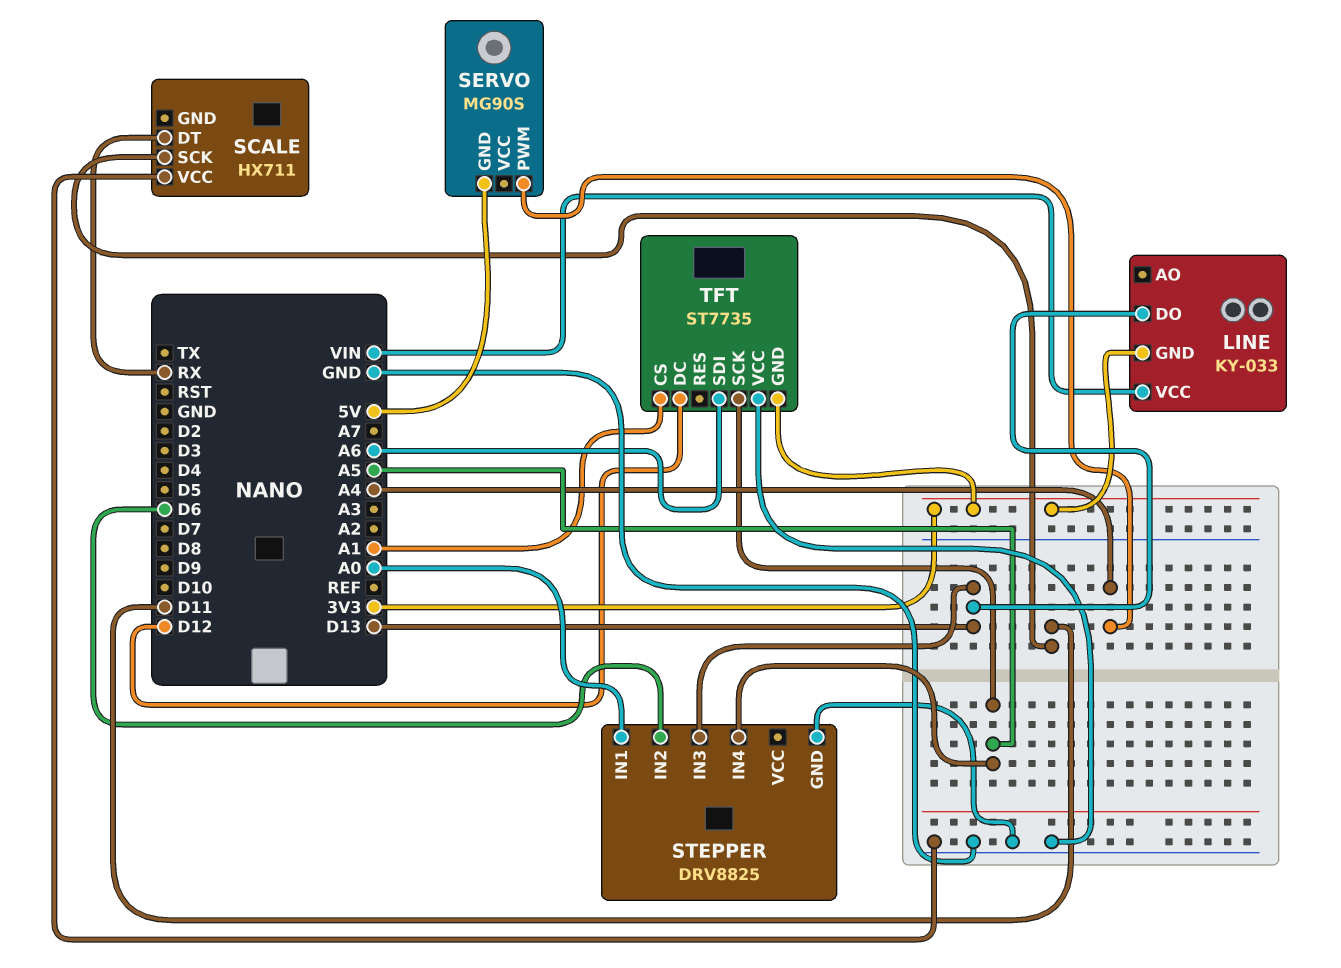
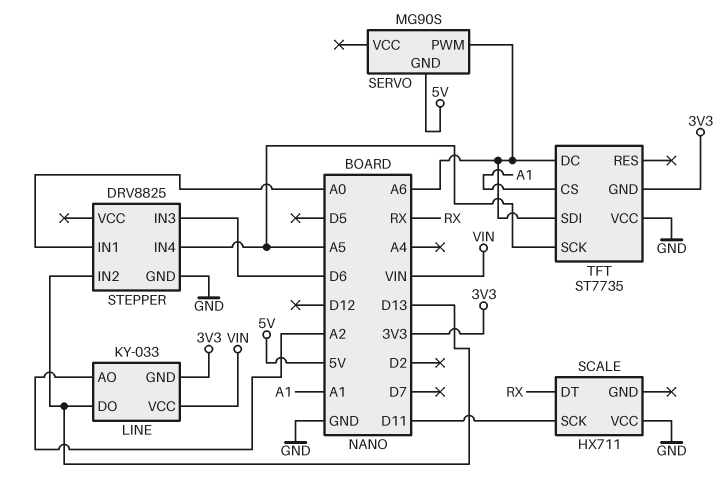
LINE pin AO: none -> A2
SERVO pin PWM: A4 -> A6
STEPPER pin IN2: D6 -> D13
STEPPER pin IN3: D13 -> D6
TFT pin DC: D12 -> A6

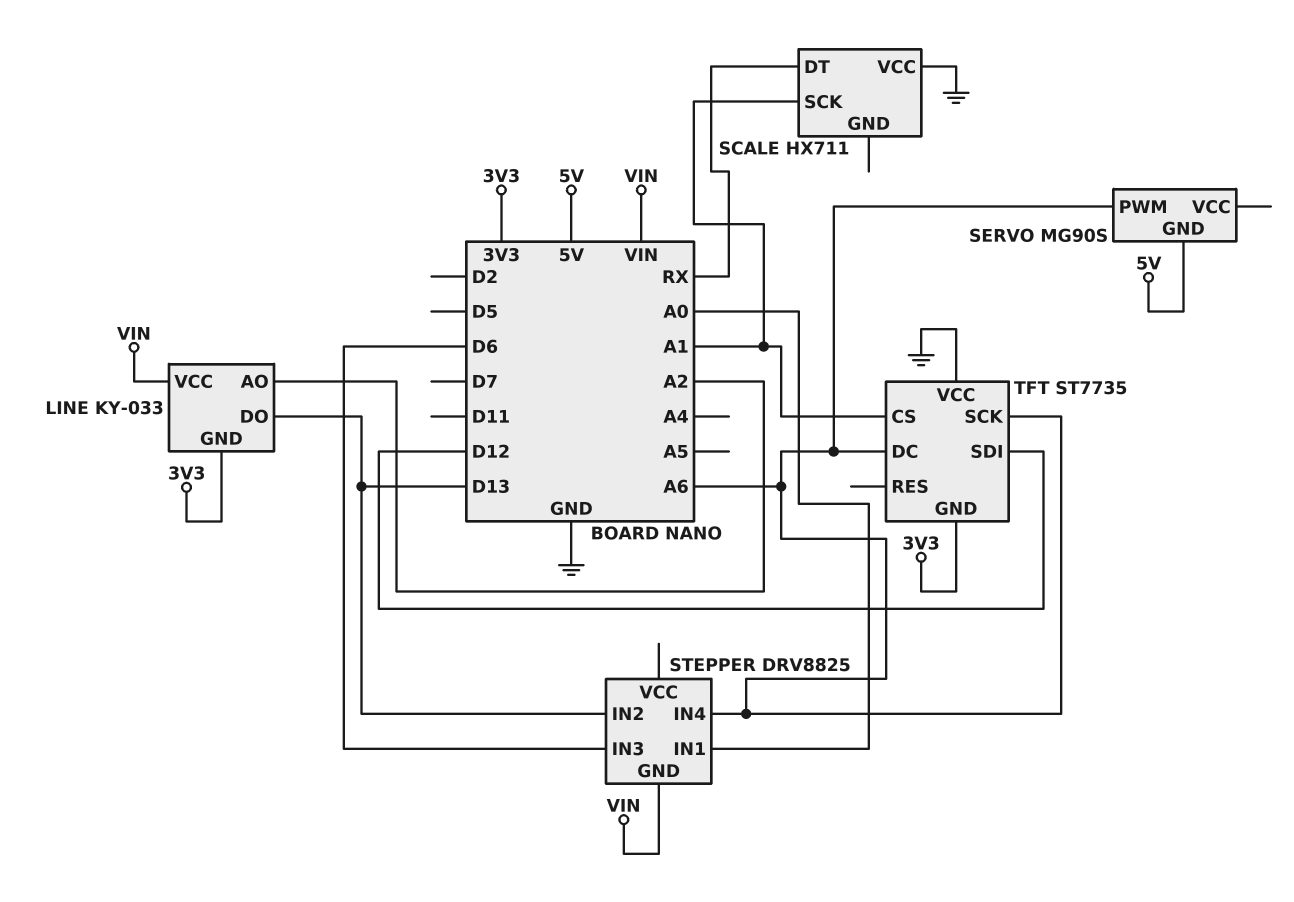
SCALE pin SCK: D11 -> A1
STEPPER pin GND: GND -> VIN
STEPPER pin IN4: A5 -> A6
TFT pin SCK: A5 -> A6
TFT pin SDI: A6 -> D12

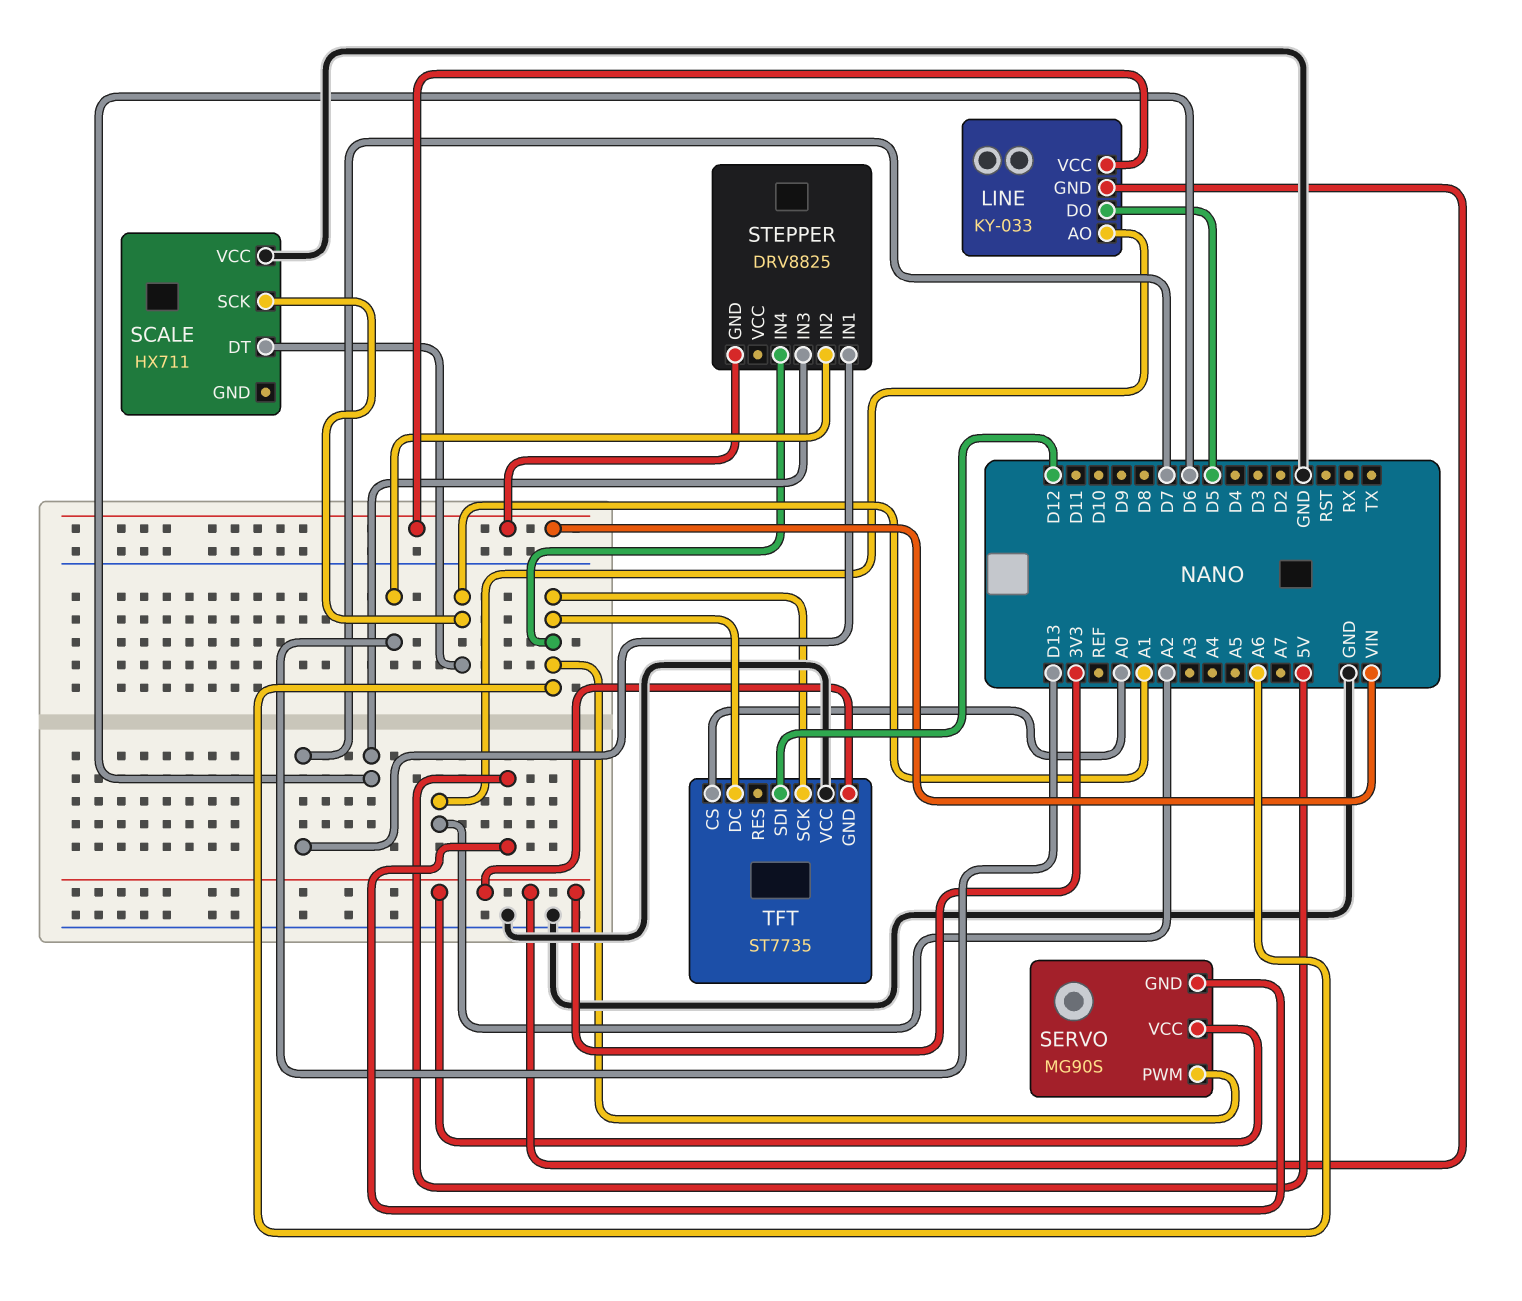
LINE pin DO: D13 -> D5
SCALE pin DT: RX -> A1
SERVO pin VCC: none -> 3V3
STEPPER pin IN1: A0 -> D7
TFT pin CS: A1 -> A0

